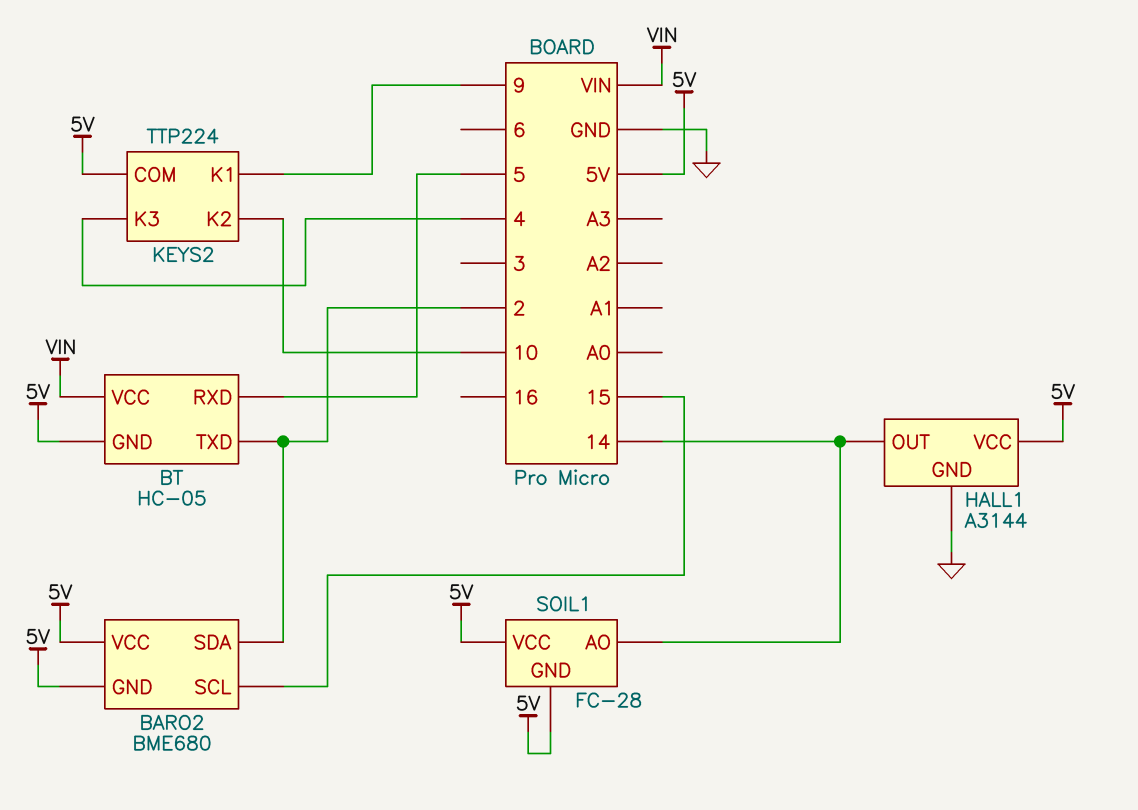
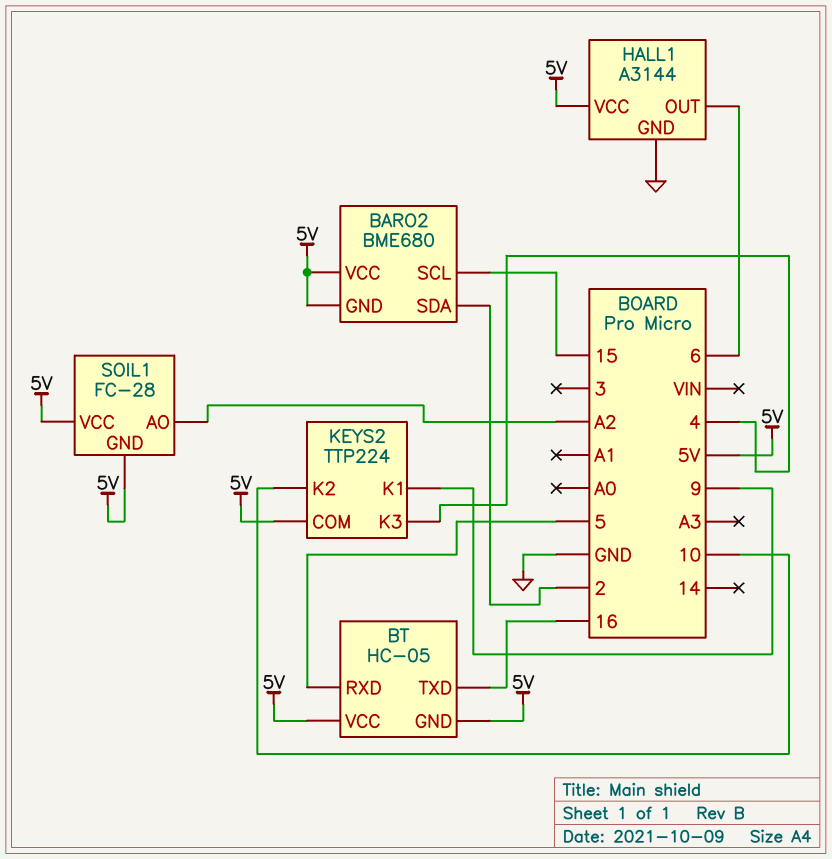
BT pin TXD: 2 -> 16
BT pin VCC: VIN -> 5V
HALL1 pin OUT: 14 -> 6
SOIL1 pin AO: 14 -> A2

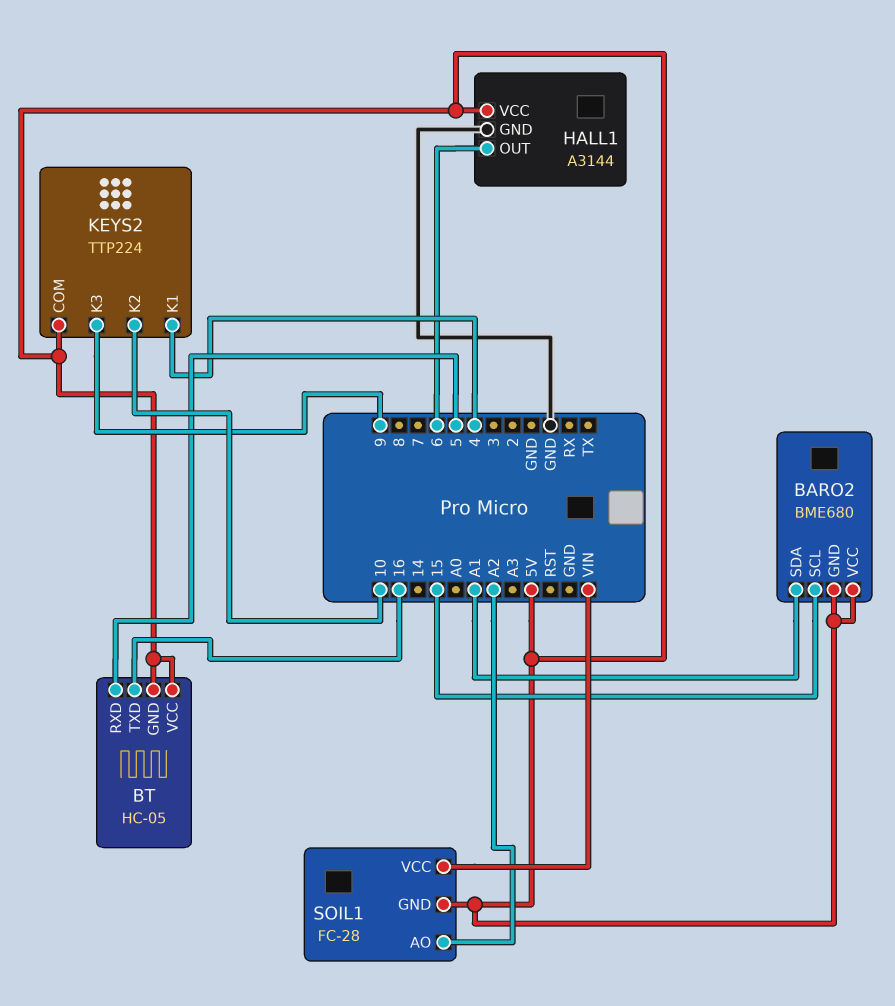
BARO2 pin SDA: 2 -> A1
KEYS2 pin K1: 9 -> 4
KEYS2 pin K3: 4 -> 9
SOIL1 pin VCC: 5V -> VIN

